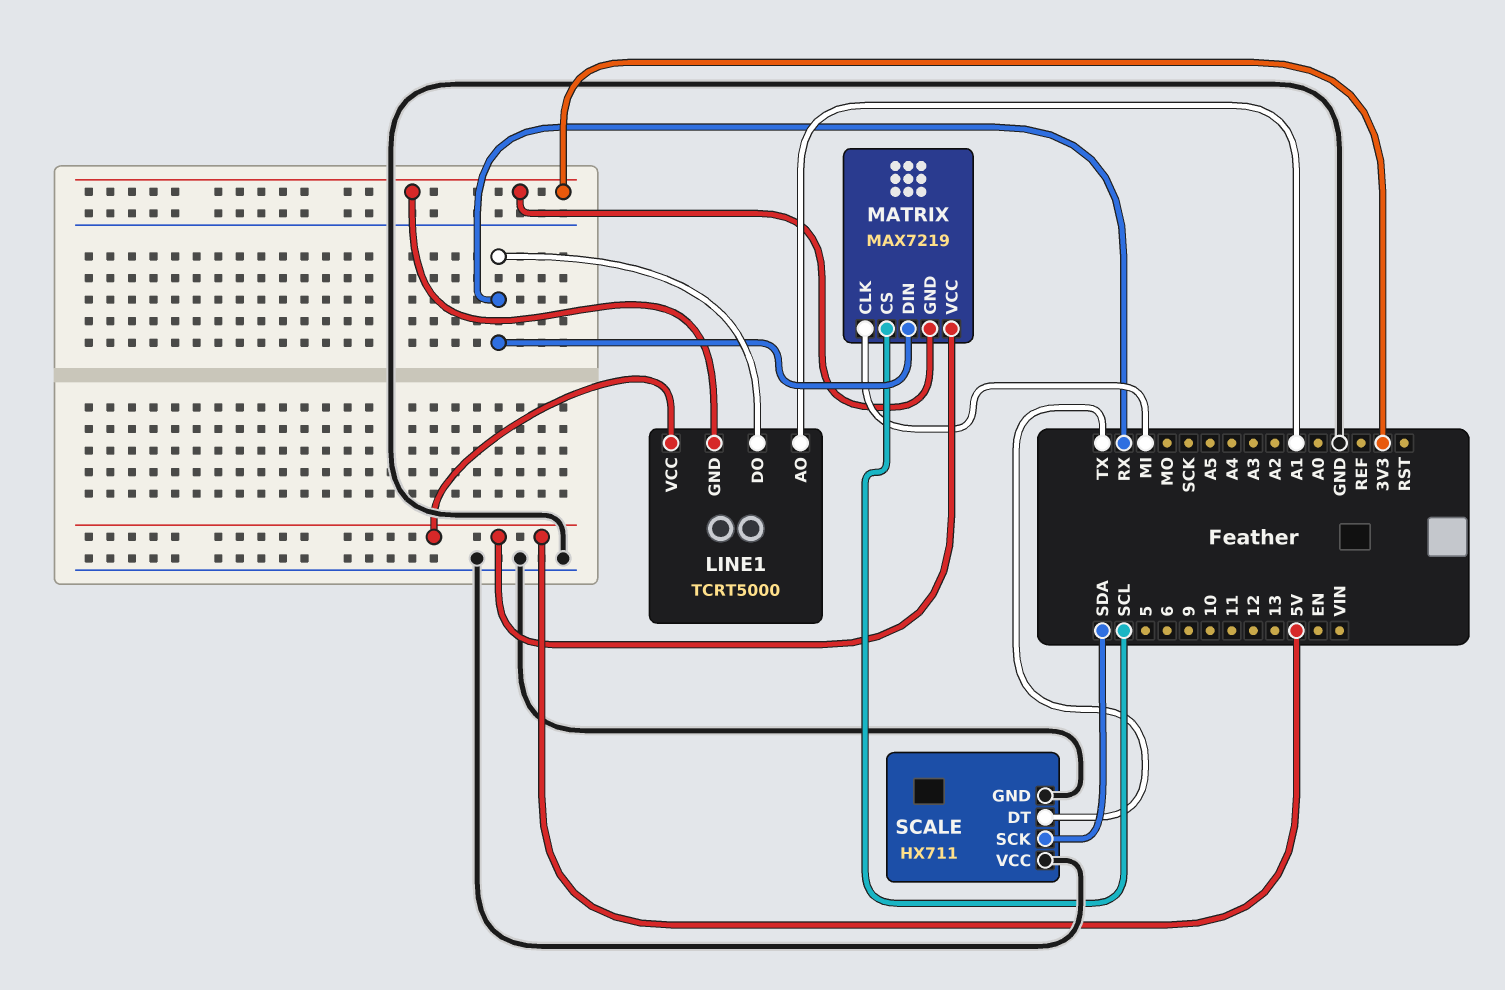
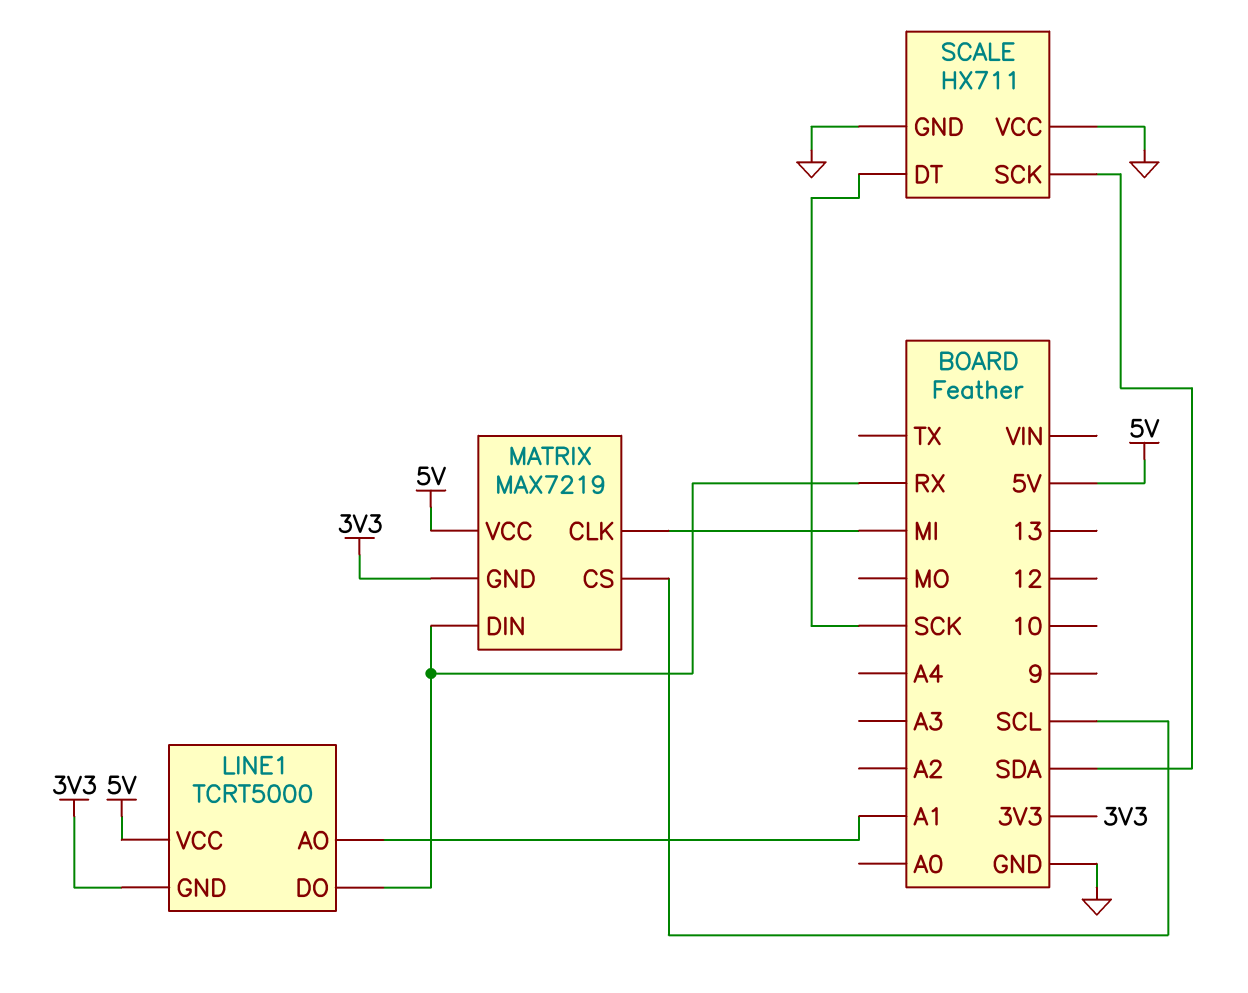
SCALE pin DT: TX -> SCK

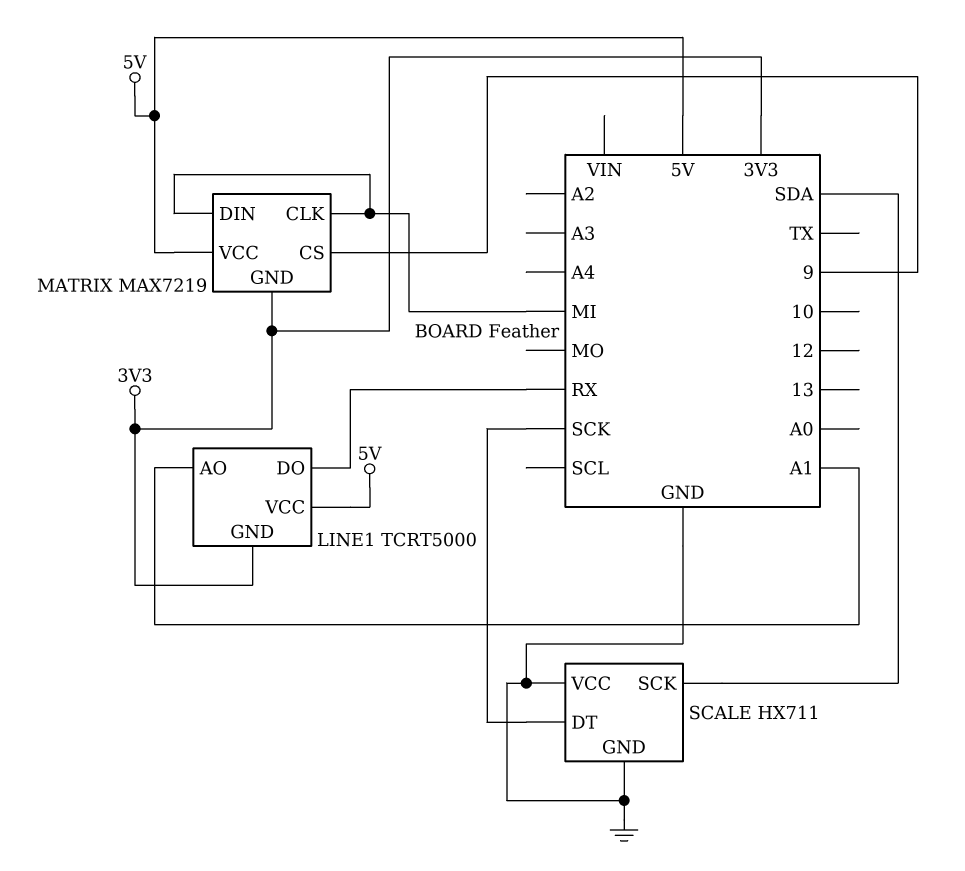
MATRIX pin CS: SCL -> 9
MATRIX pin DIN: RX -> MI

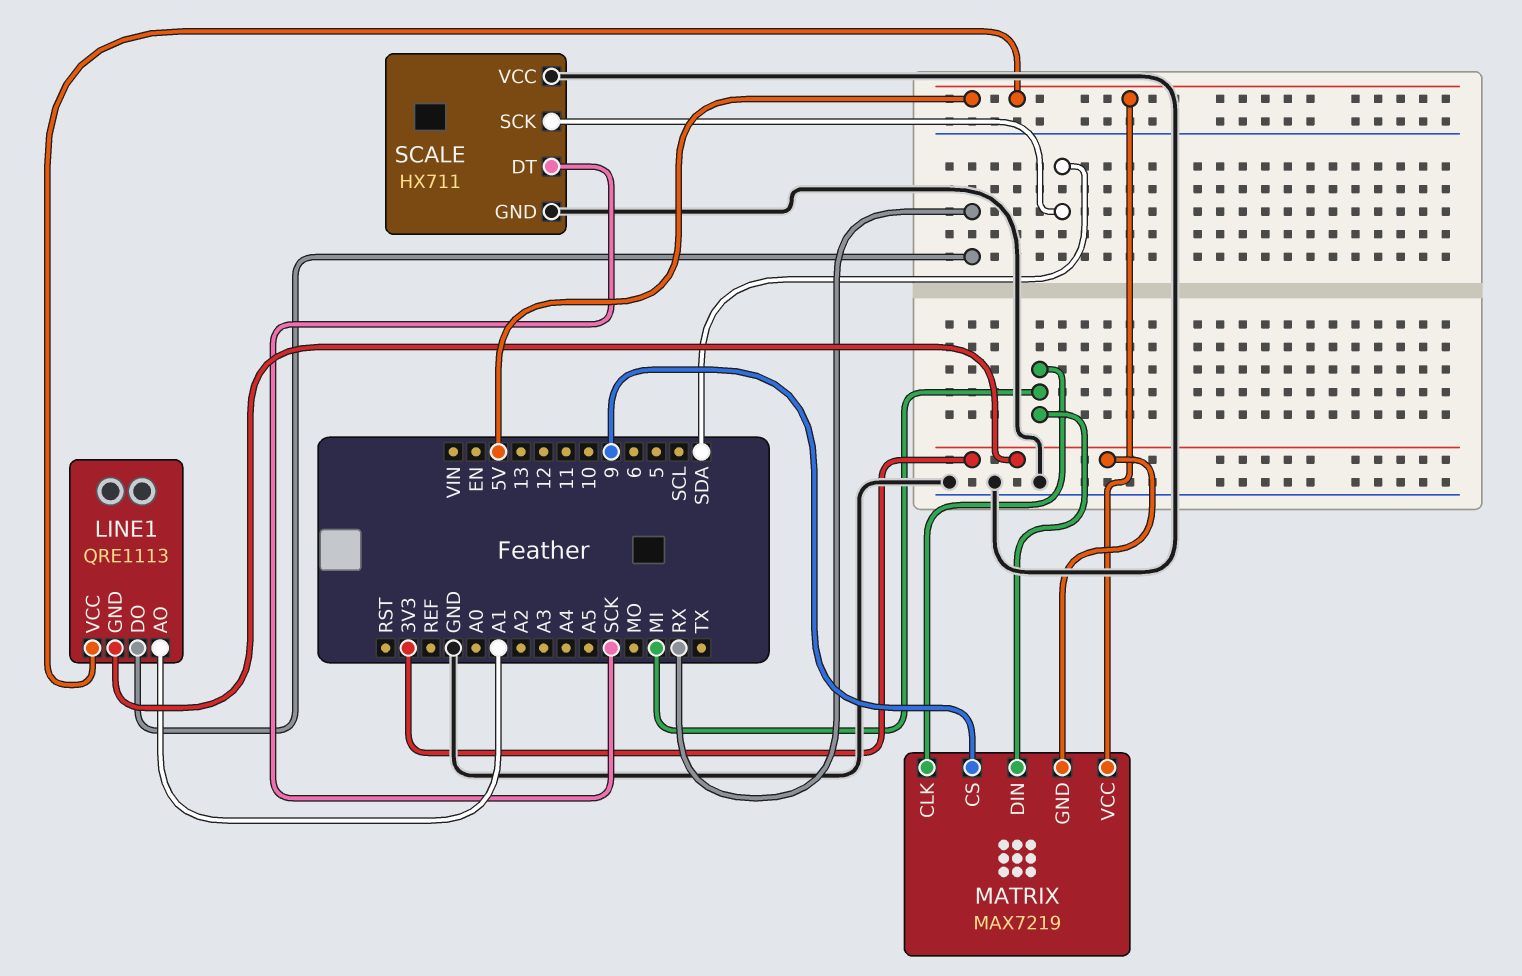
LINE1: TCRT5000 -> QRE1113

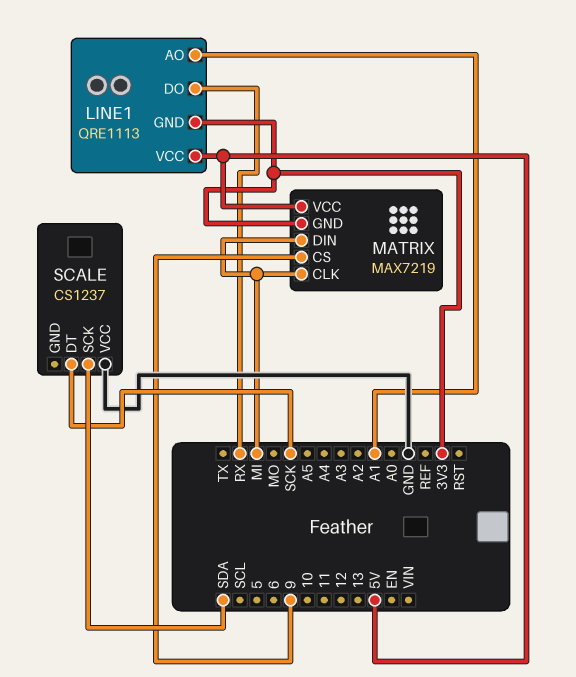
SCALE: HX711 -> CS1237
SCALE pin GND: GND -> none

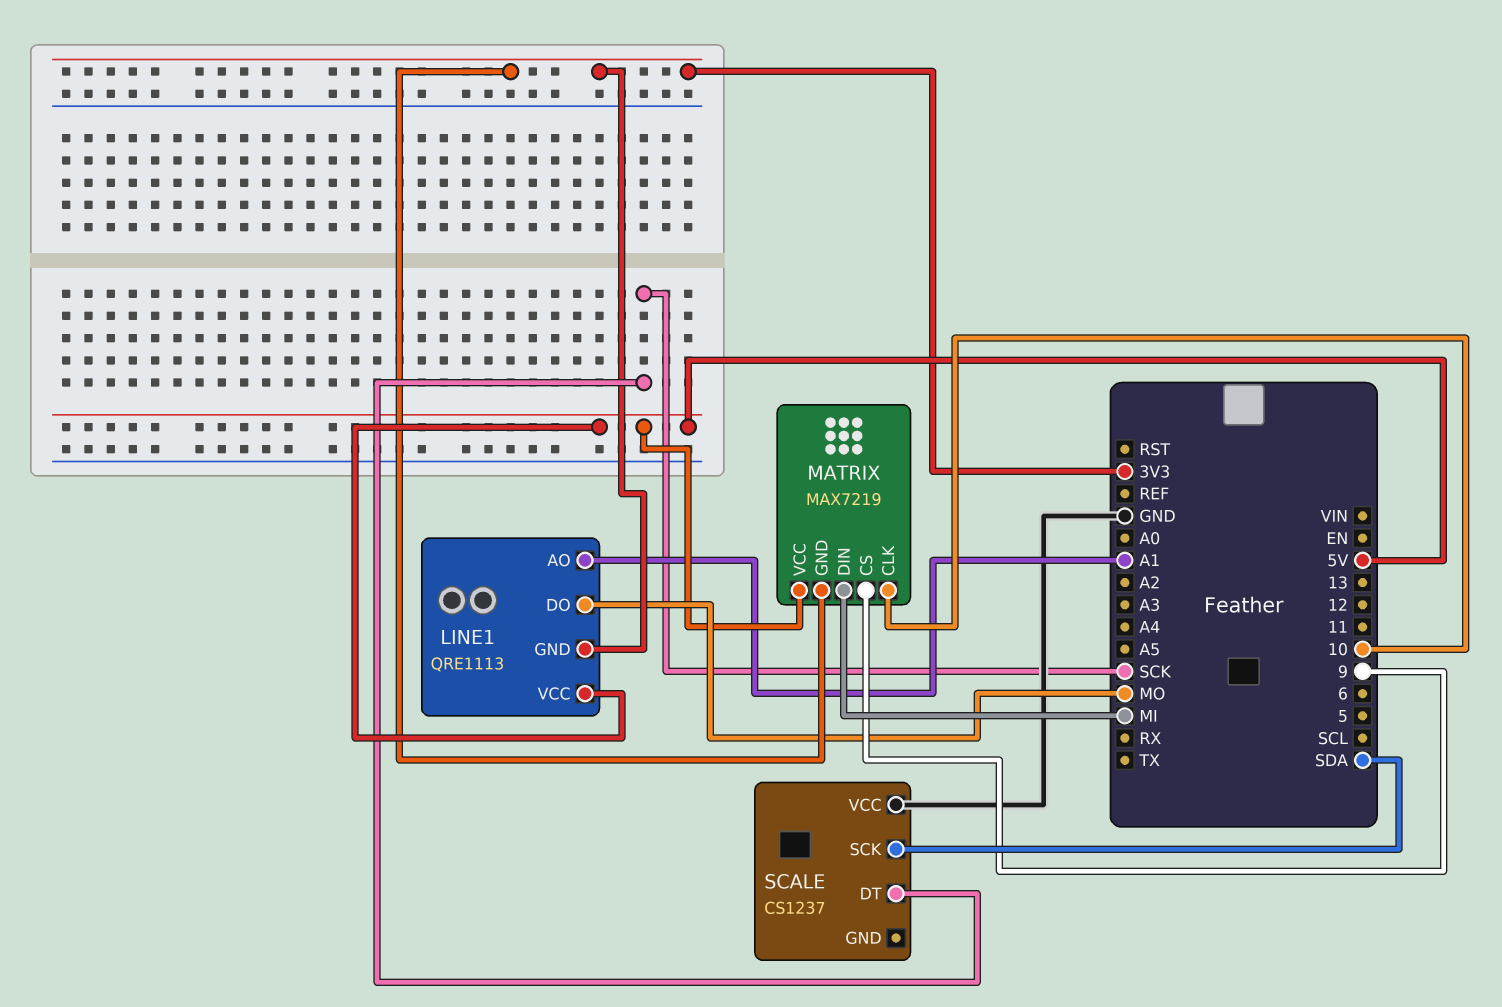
LINE1 pin DO: RX -> MO
MATRIX pin CLK: MI -> 10

